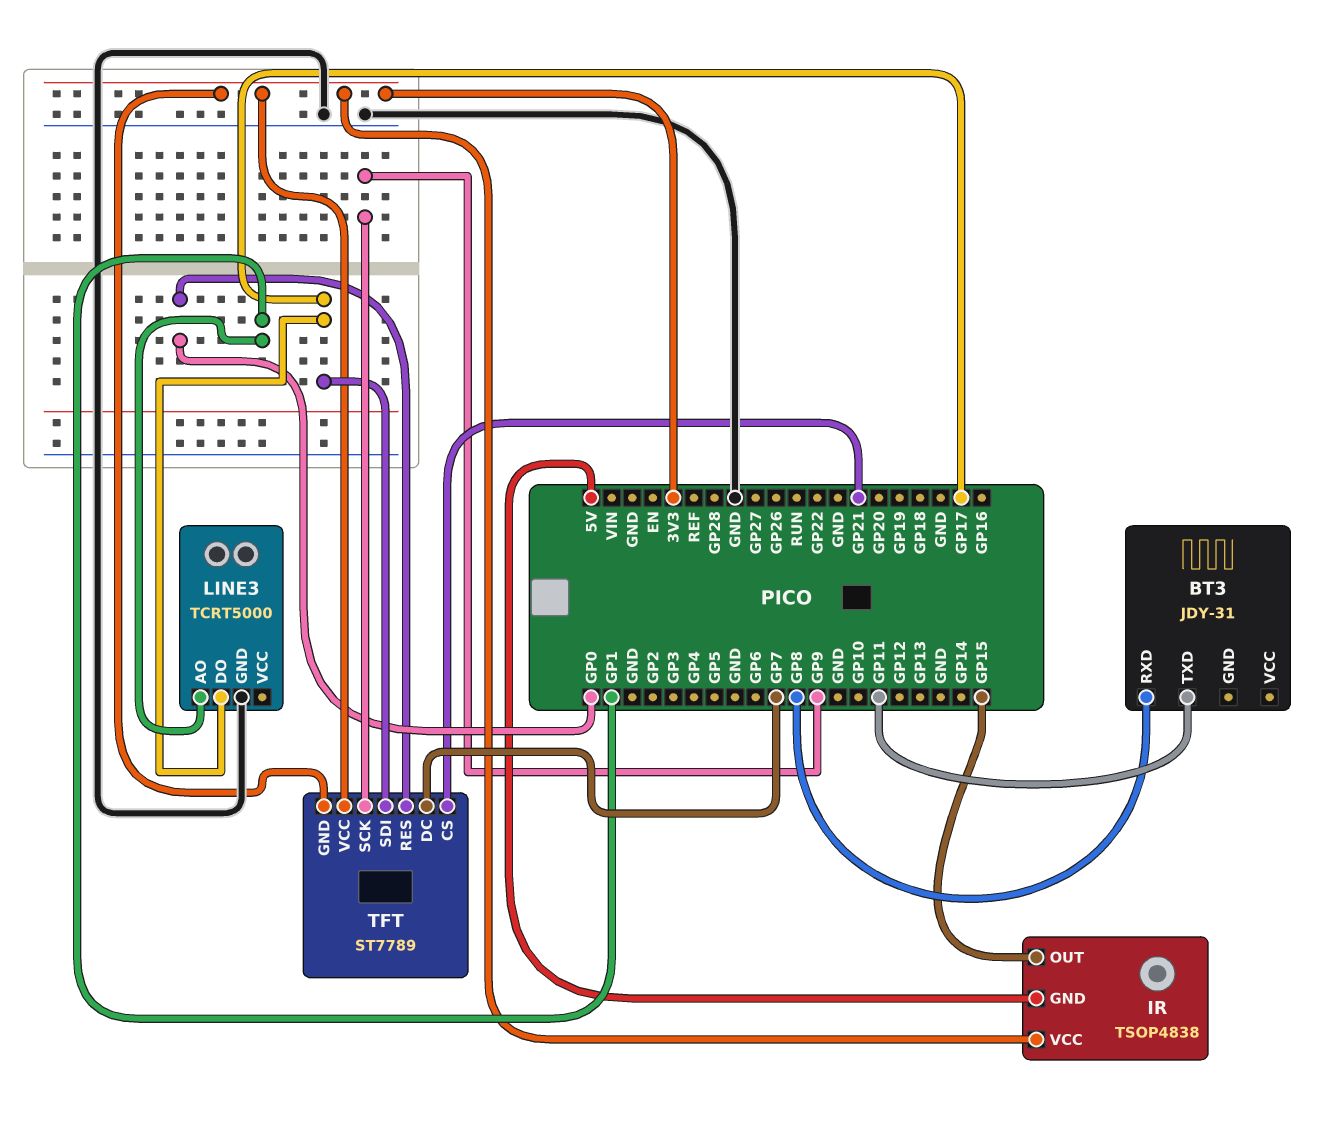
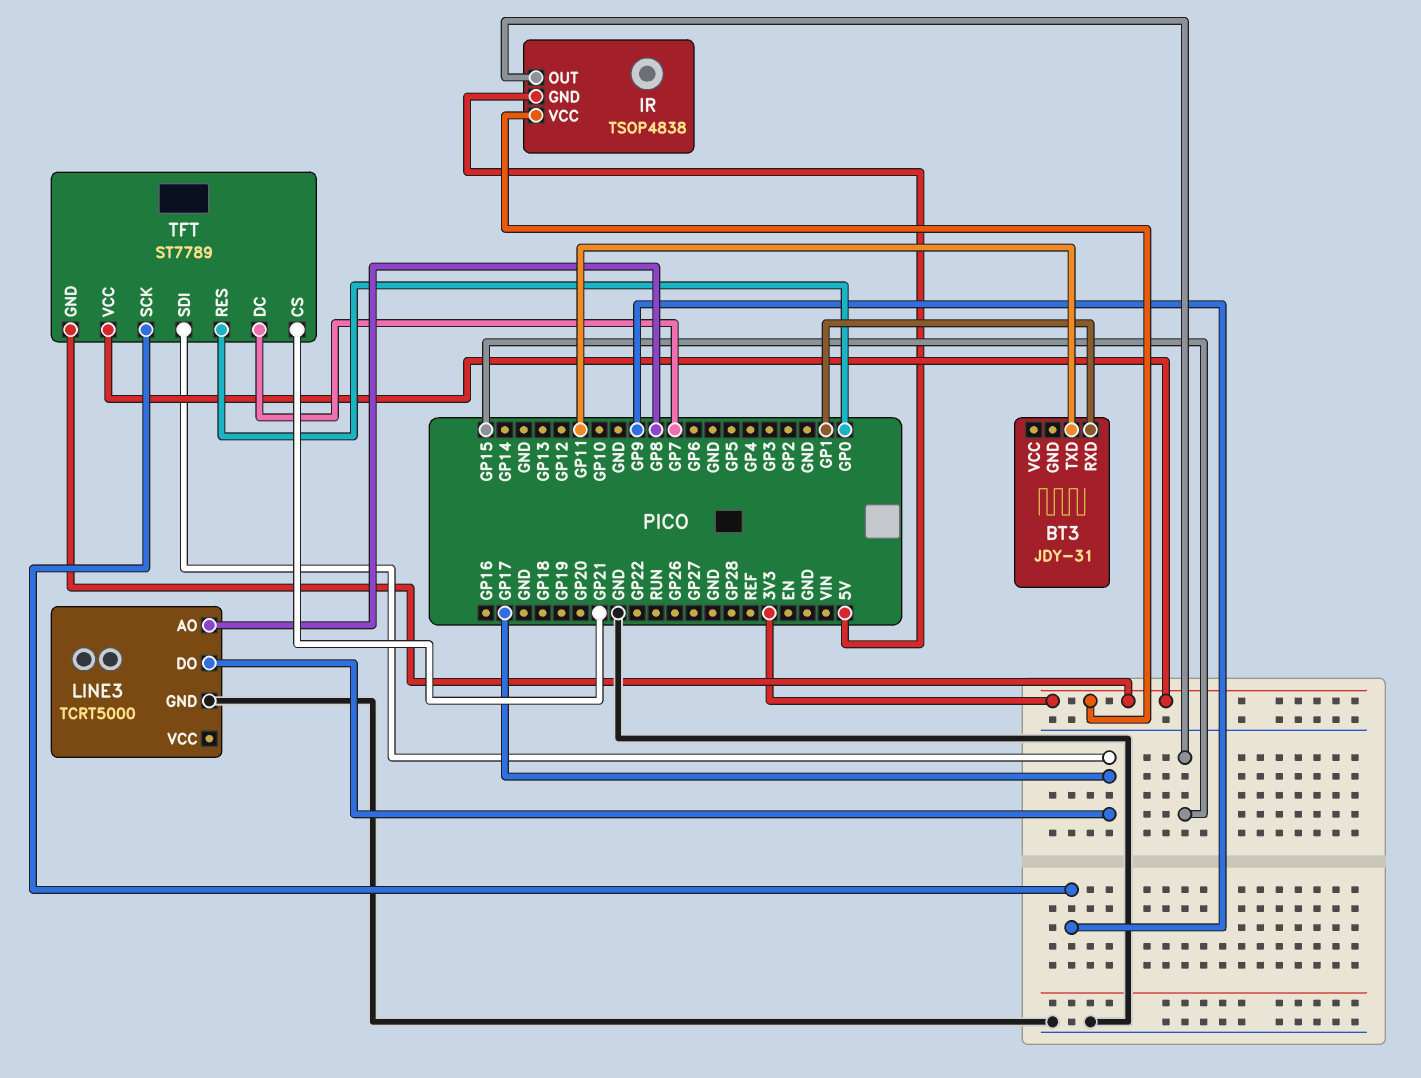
BT3 pin RXD: GP8 -> GP1
LINE3 pin AO: GP1 -> GP8

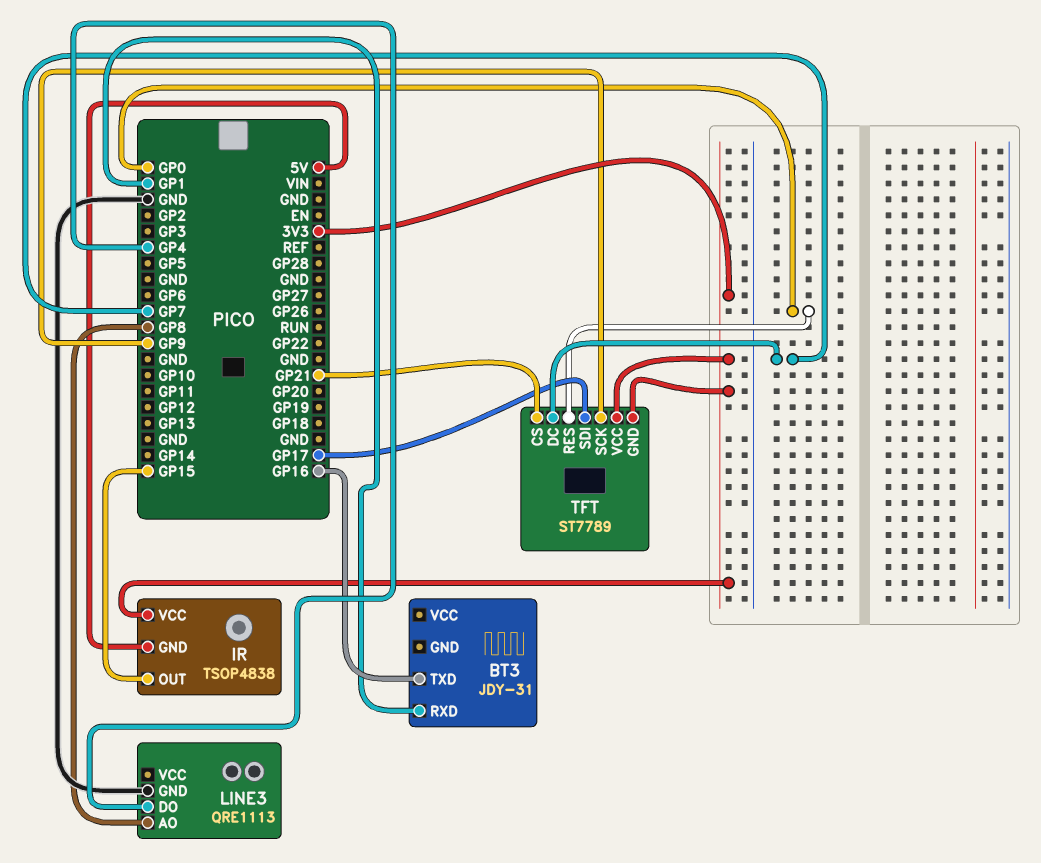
BT3 pin TXD: GP11 -> GP16
LINE3: TCRT5000 -> QRE1113
LINE3 pin DO: GP17 -> GP4

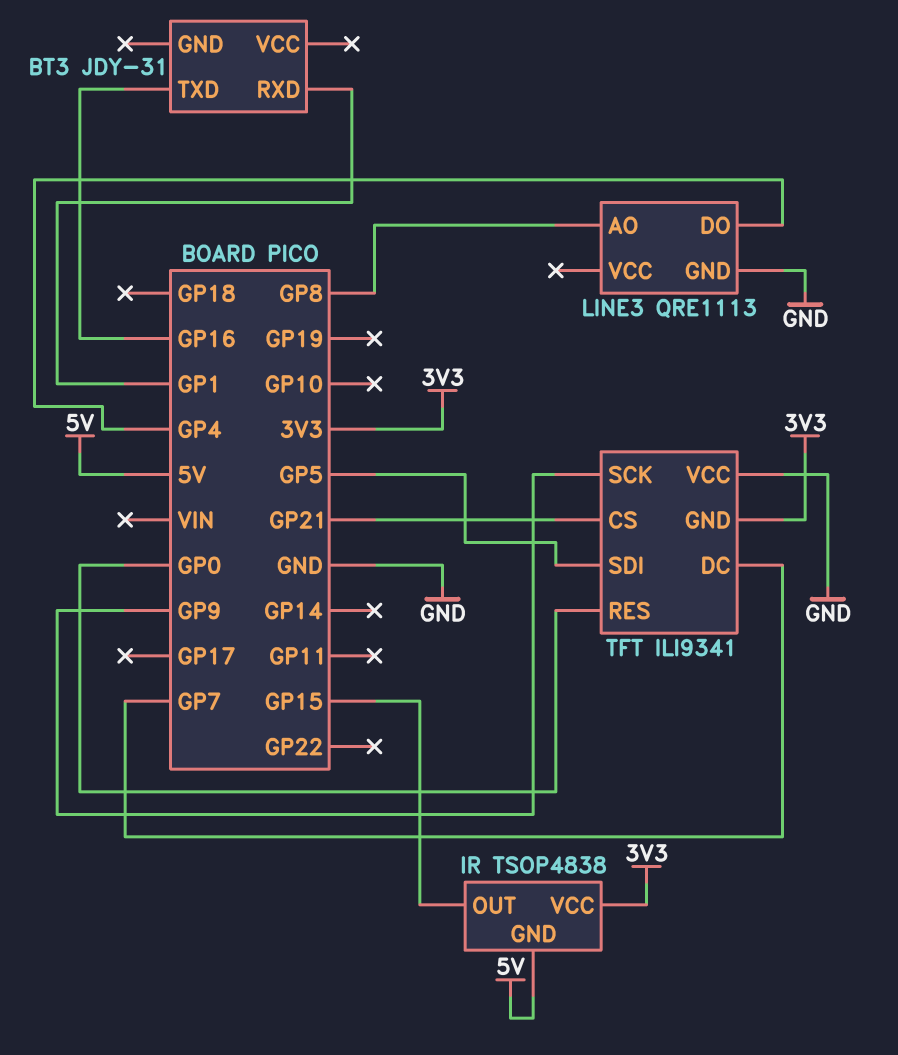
TFT: ST7789 -> ILI9341
TFT pin SDI: GP17 -> GP5
TFT pin VCC: 3V3 -> GND

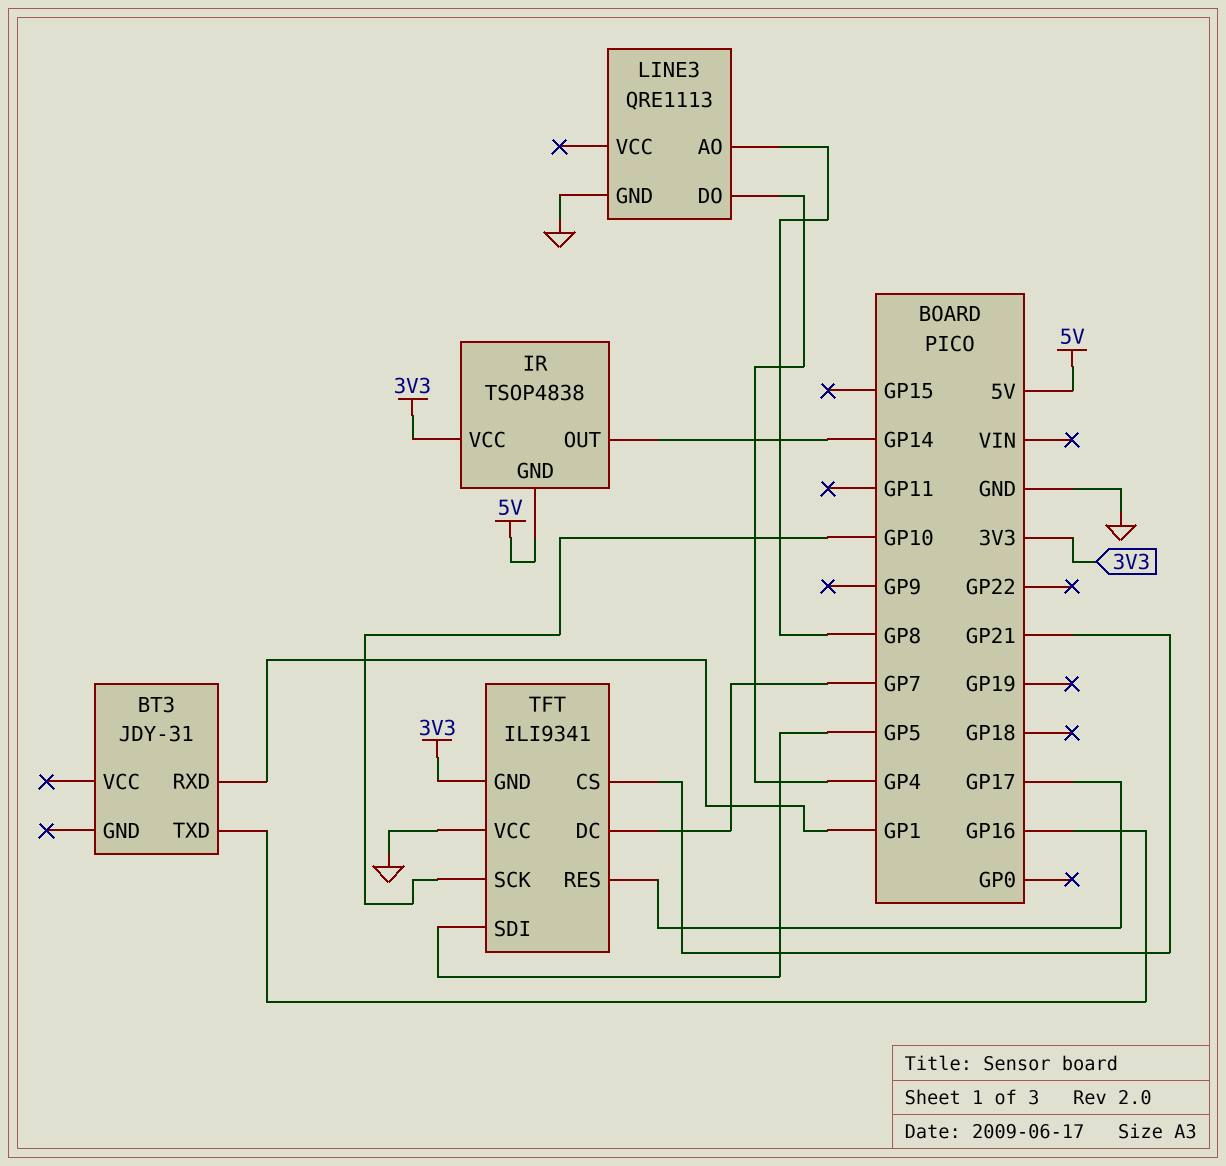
IR pin OUT: GP15 -> GP14
TFT pin RES: GP0 -> GP17
TFT pin SCK: GP9 -> GP10

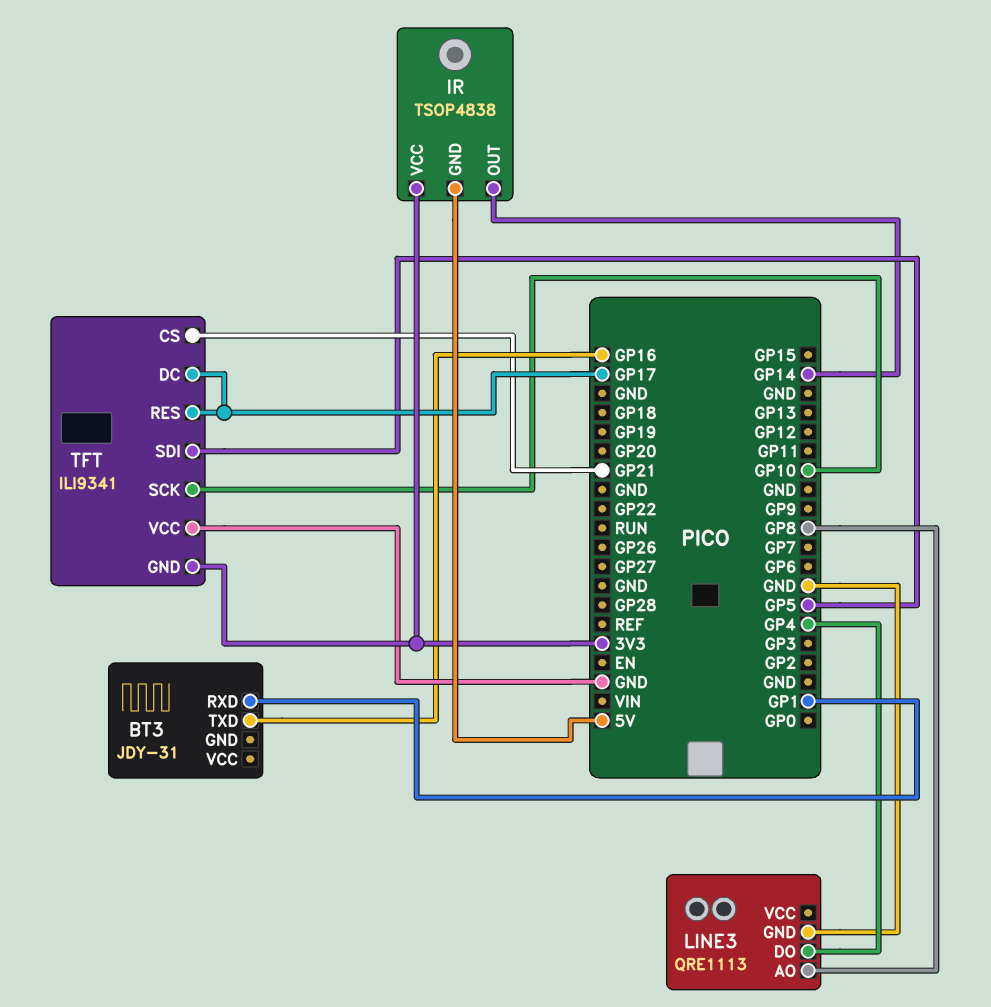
TFT pin DC: GP7 -> GP17

